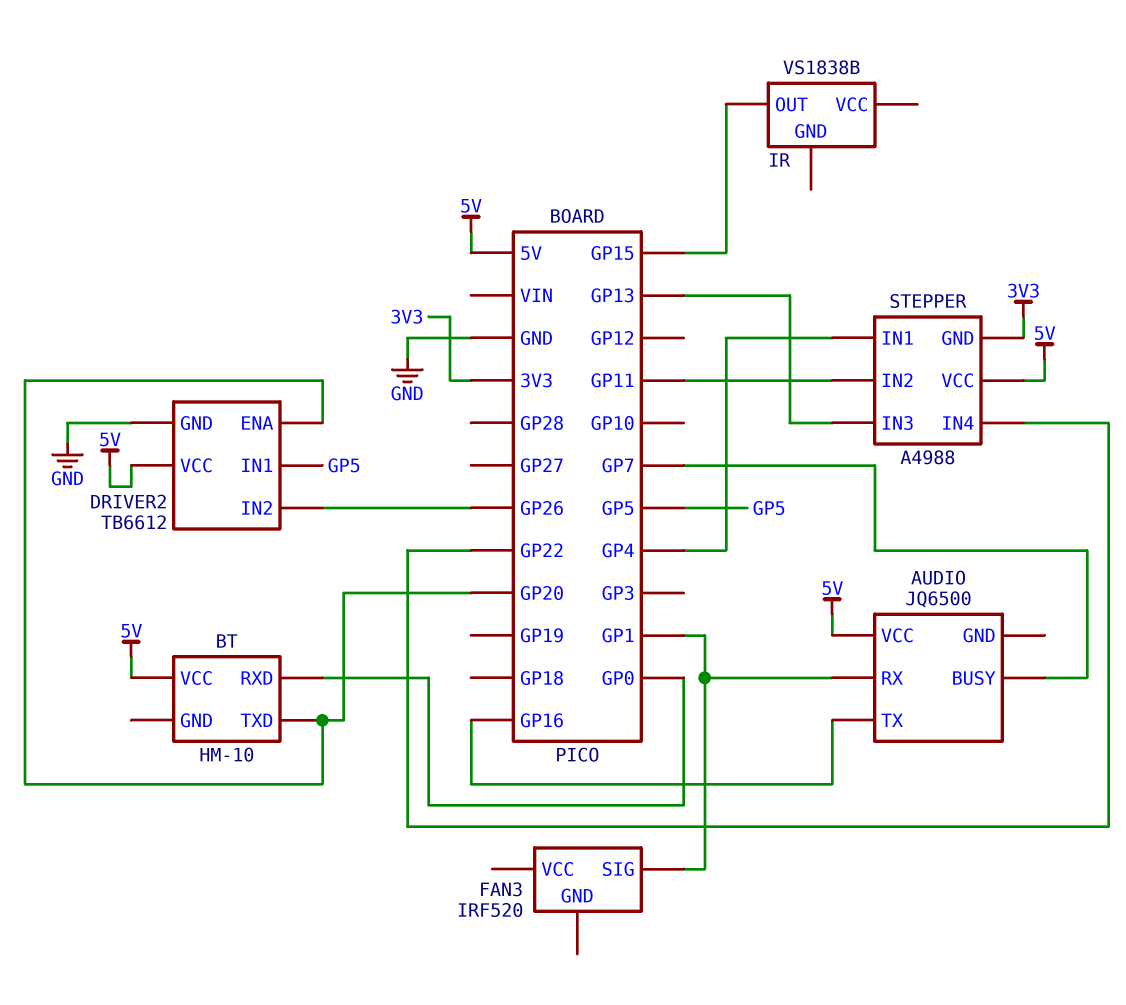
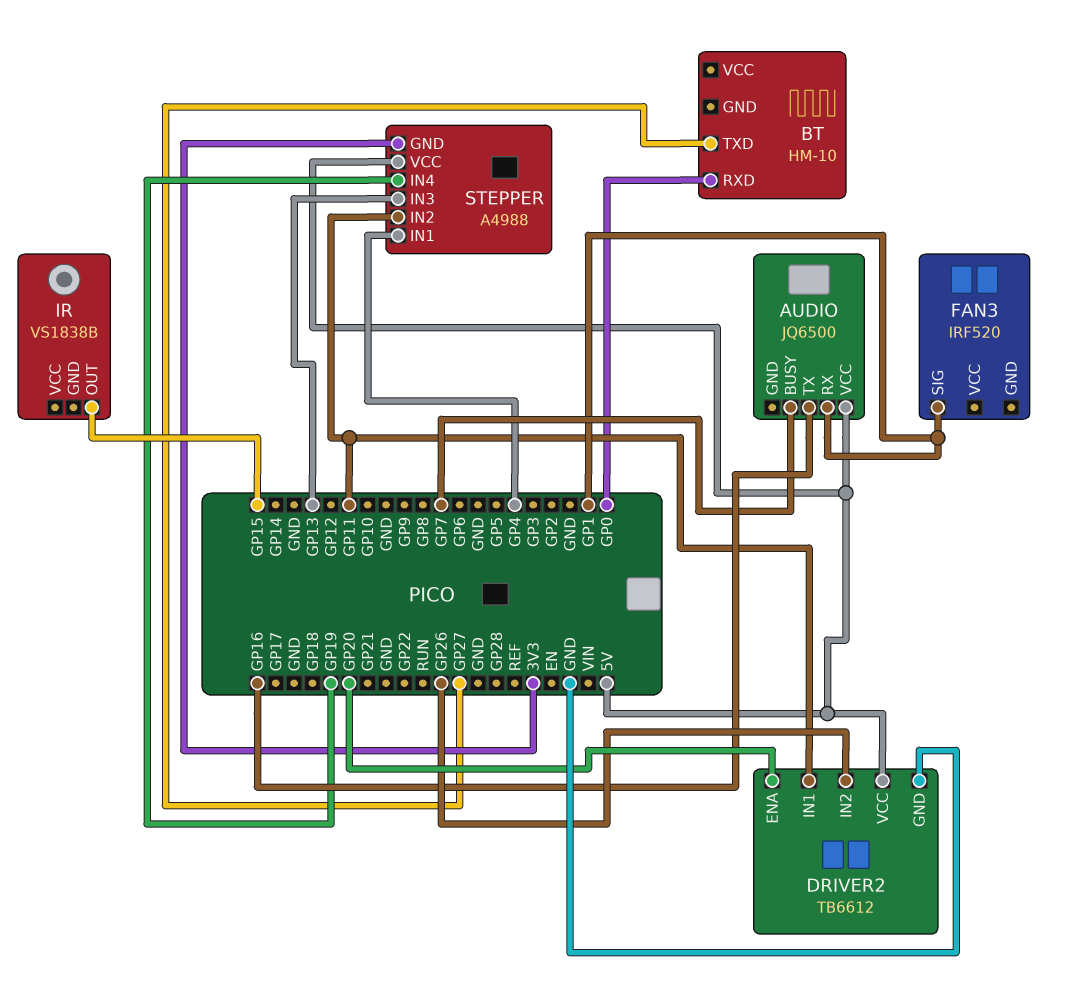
BT pin TXD: GP20 -> GP27
BT pin VCC: 5V -> none
DRIVER2 pin IN1: GP5 -> GP11
STEPPER pin IN4: GP22 -> GP19

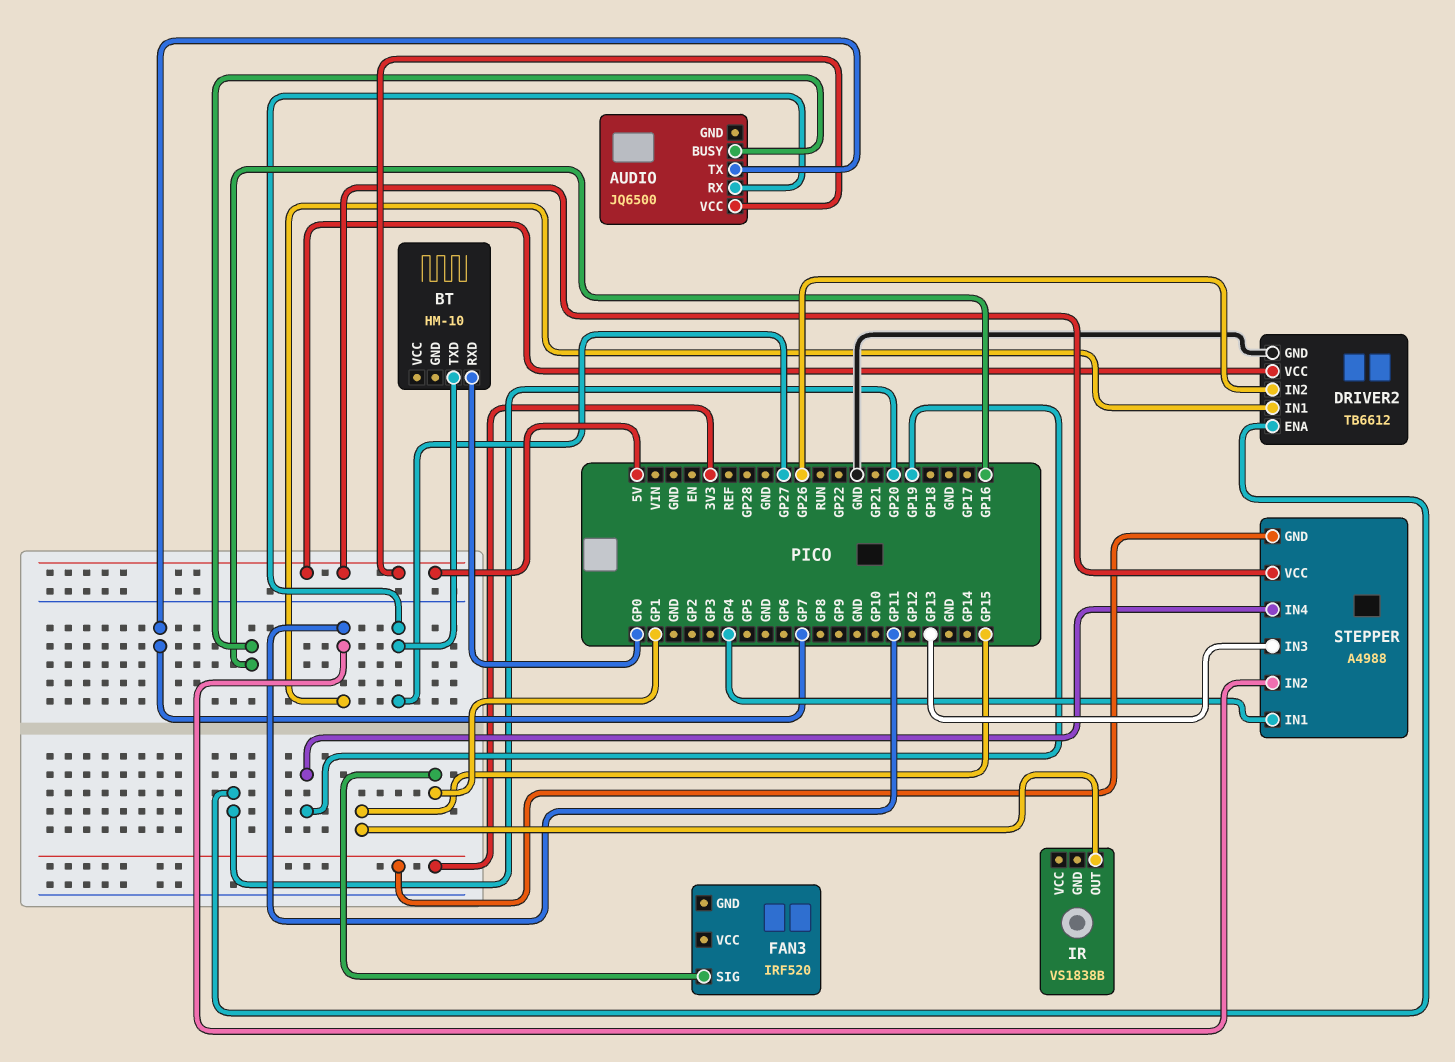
AUDIO pin BUSY: GP7 -> GP16
AUDIO pin RX: GP1 -> GP27
AUDIO pin TX: GP16 -> GP7

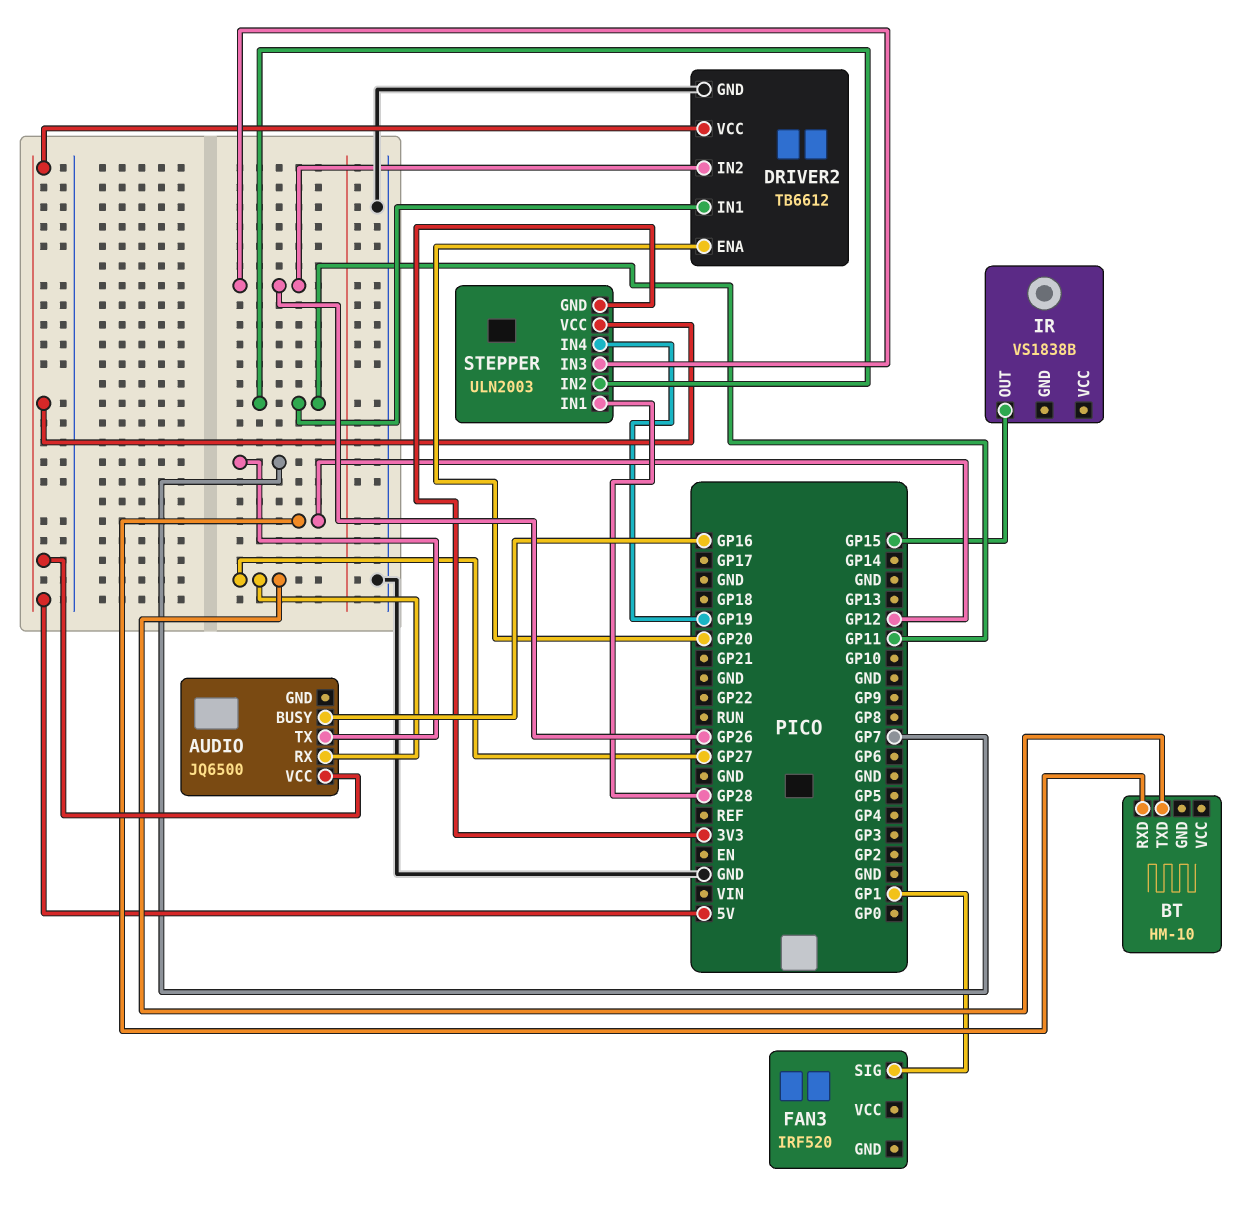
BT pin RXD: GP0 -> GP12
STEPPER: A4988 -> ULN2003
STEPPER pin IN1: GP4 -> GP28
STEPPER pin IN3: GP13 -> GP26

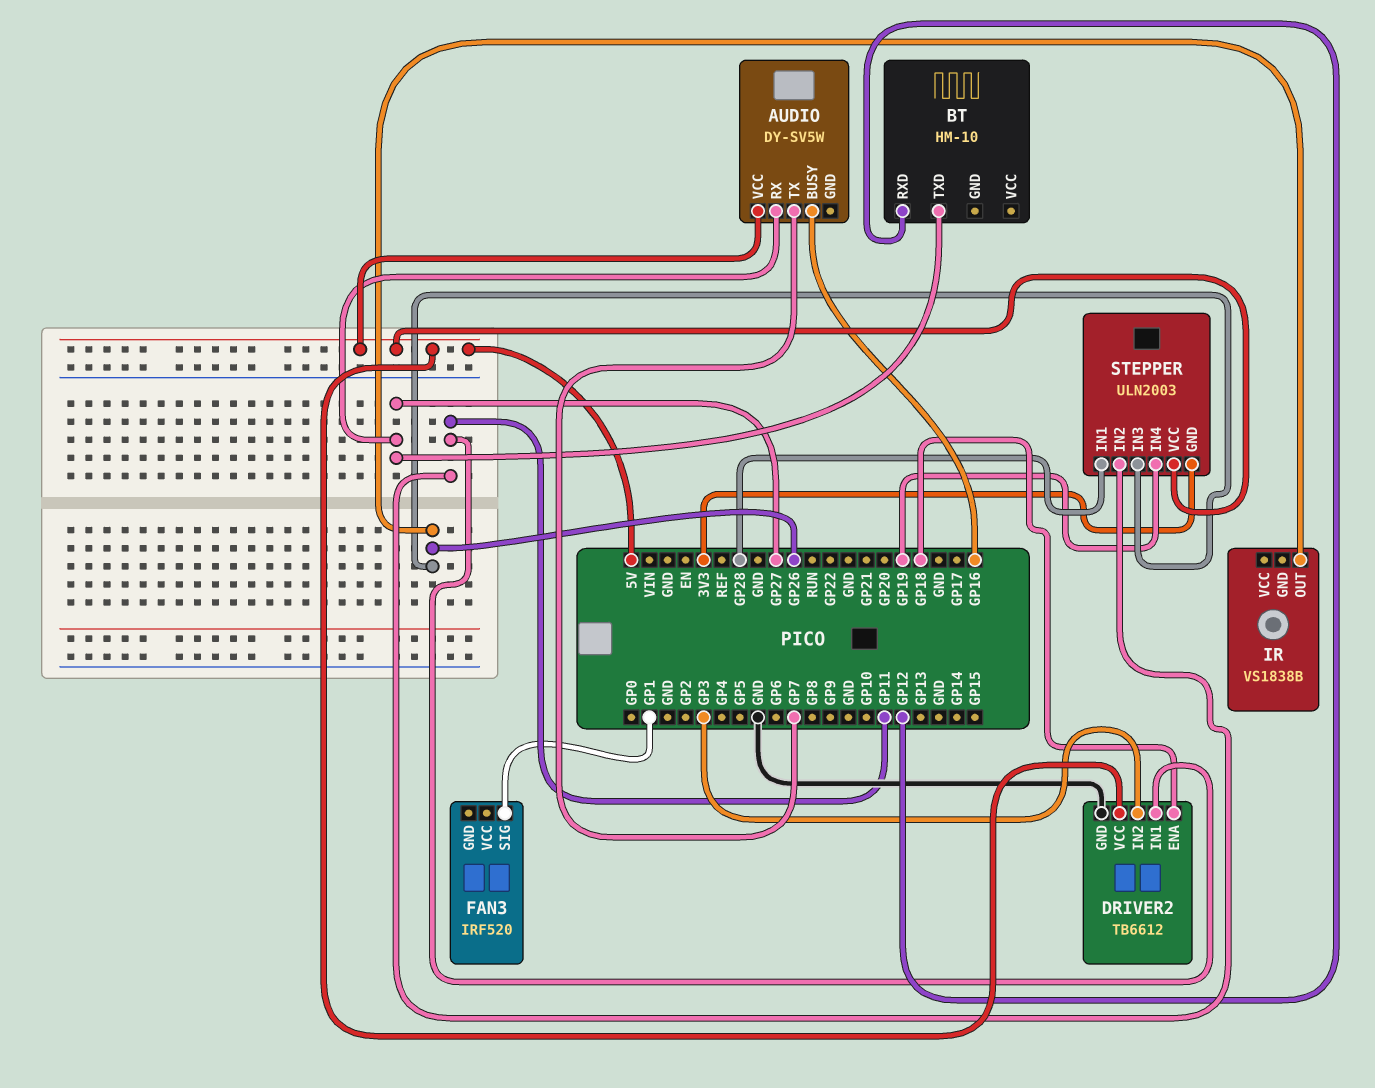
AUDIO: JQ6500 -> DY-SV5W
DRIVER2 pin ENA: GP20 -> GP18
DRIVER2 pin IN2: GP26 -> GP3
IR pin OUT: GP15 -> GP26

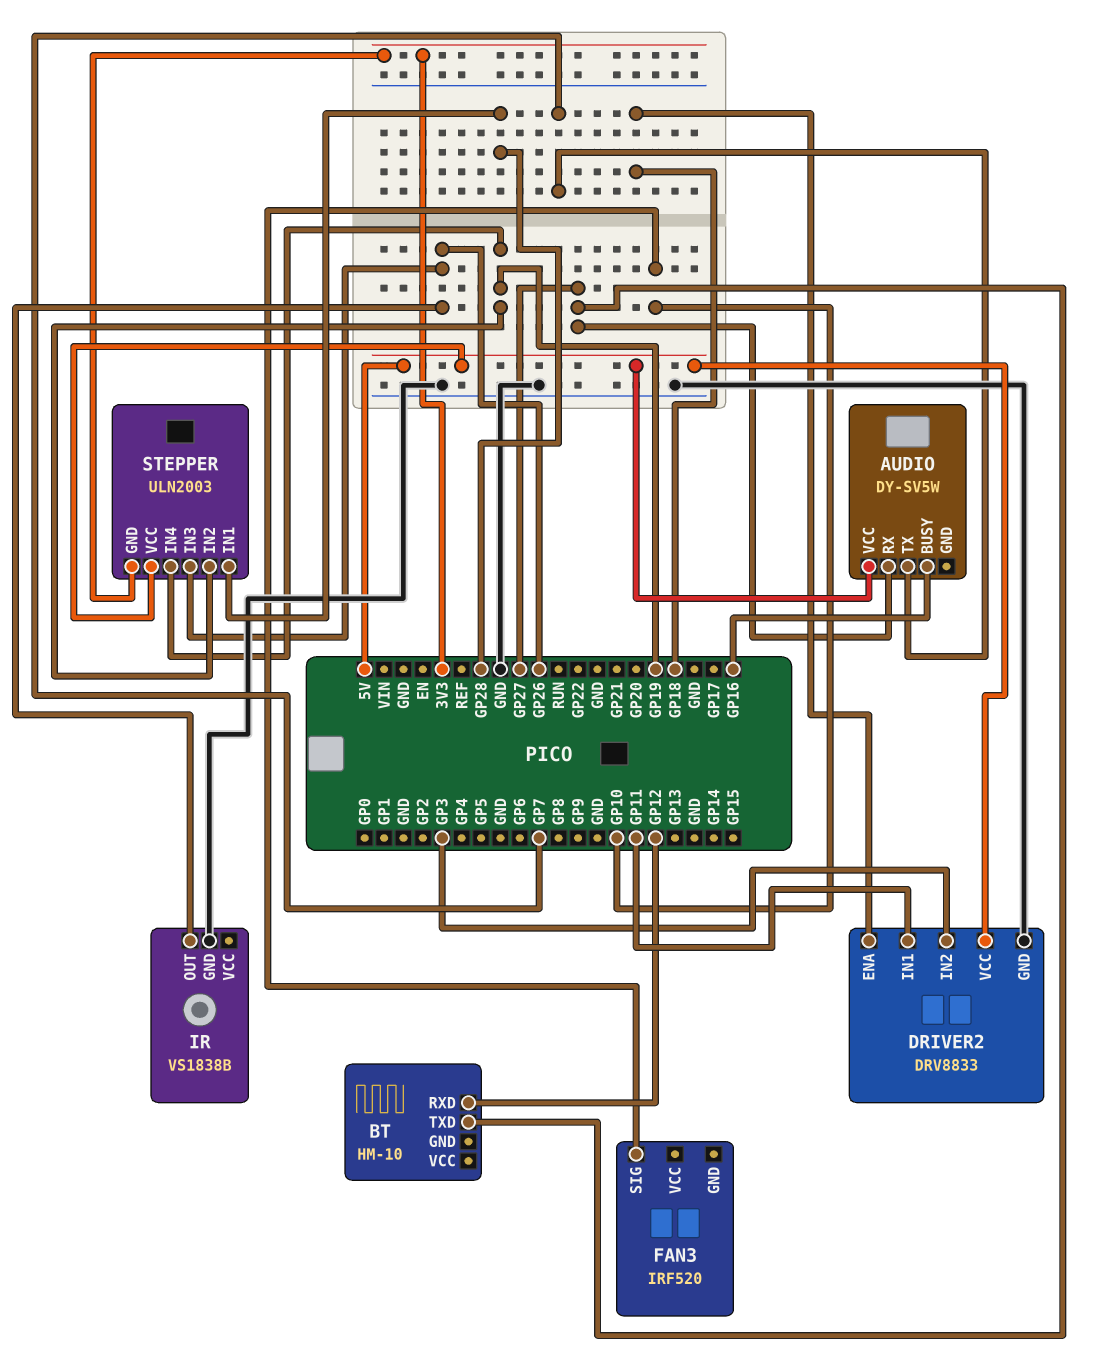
DRIVER2: TB6612 -> DRV8833
FAN3 pin SIG: GP1 -> GP10
IR pin GND: none -> GND
STEPPER pin IN2: GP11 -> GP19

